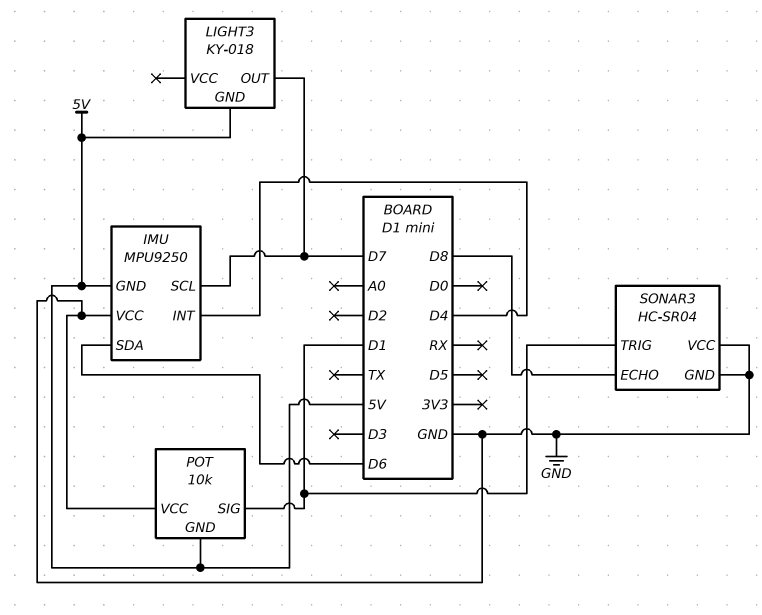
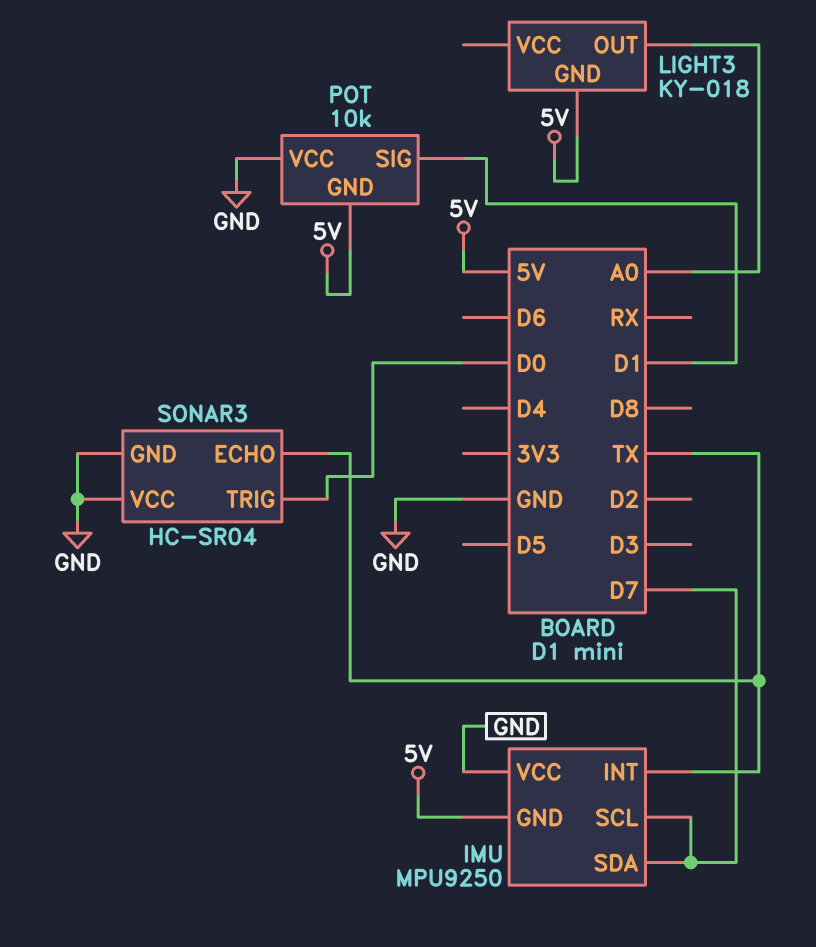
IMU pin INT: D4 -> TX
IMU pin SDA: D6 -> D7
LIGHT3 pin OUT: D7 -> A0
SONAR3 pin ECHO: D8 -> TX
SONAR3 pin TRIG: D1 -> D0

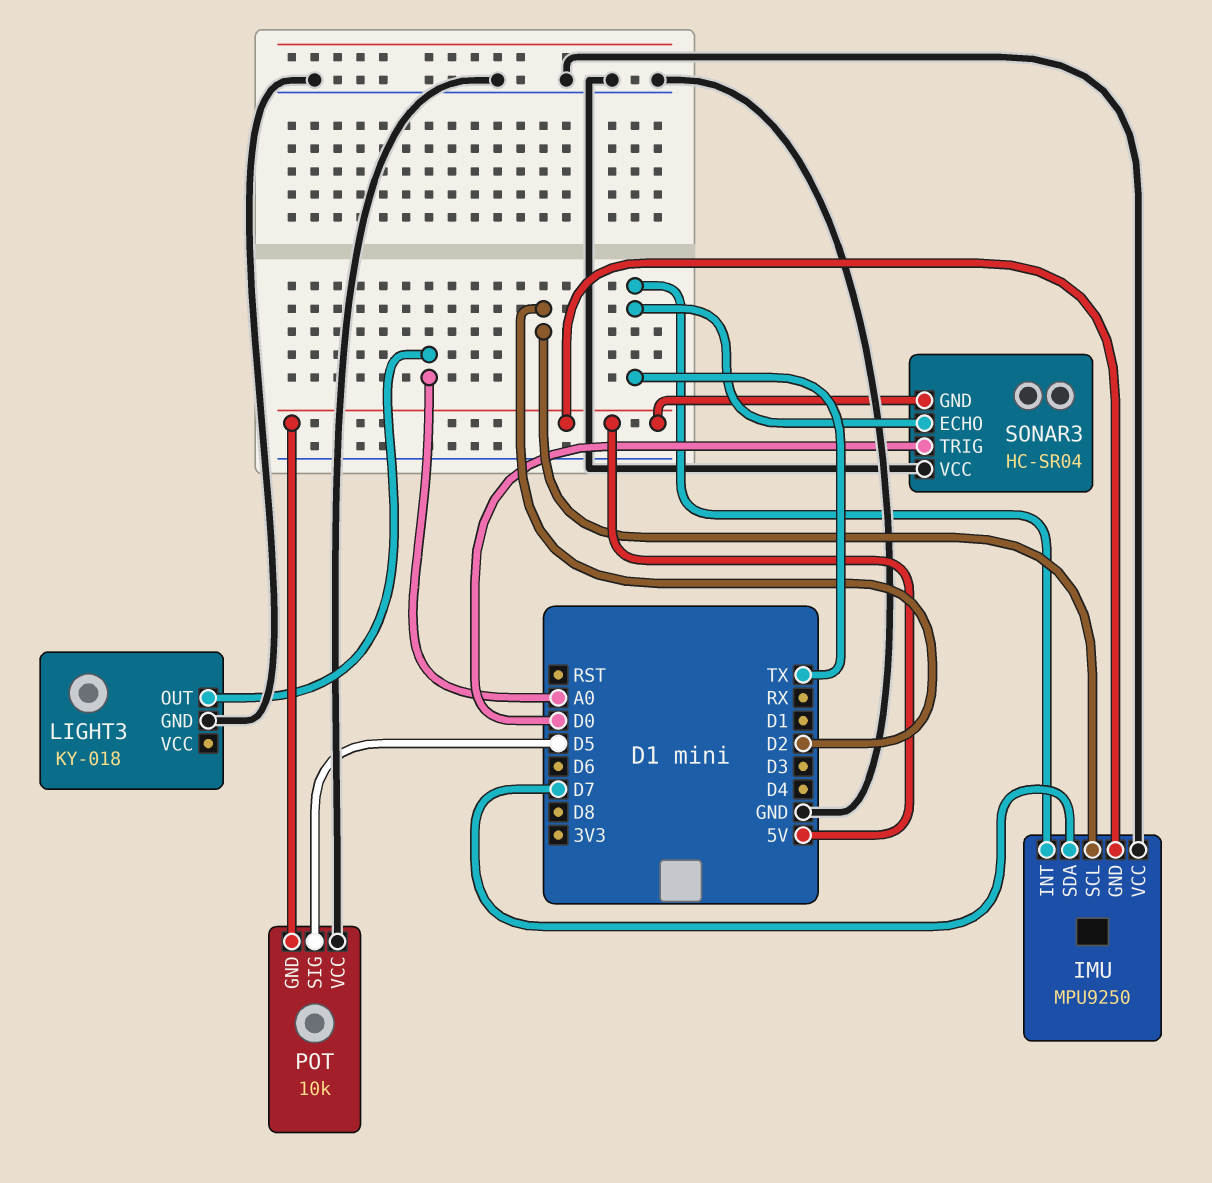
IMU pin SCL: D7 -> D2
LIGHT3 pin GND: 5V -> GND
POT pin SIG: D1 -> D5
SONAR3 pin GND: GND -> 5V

